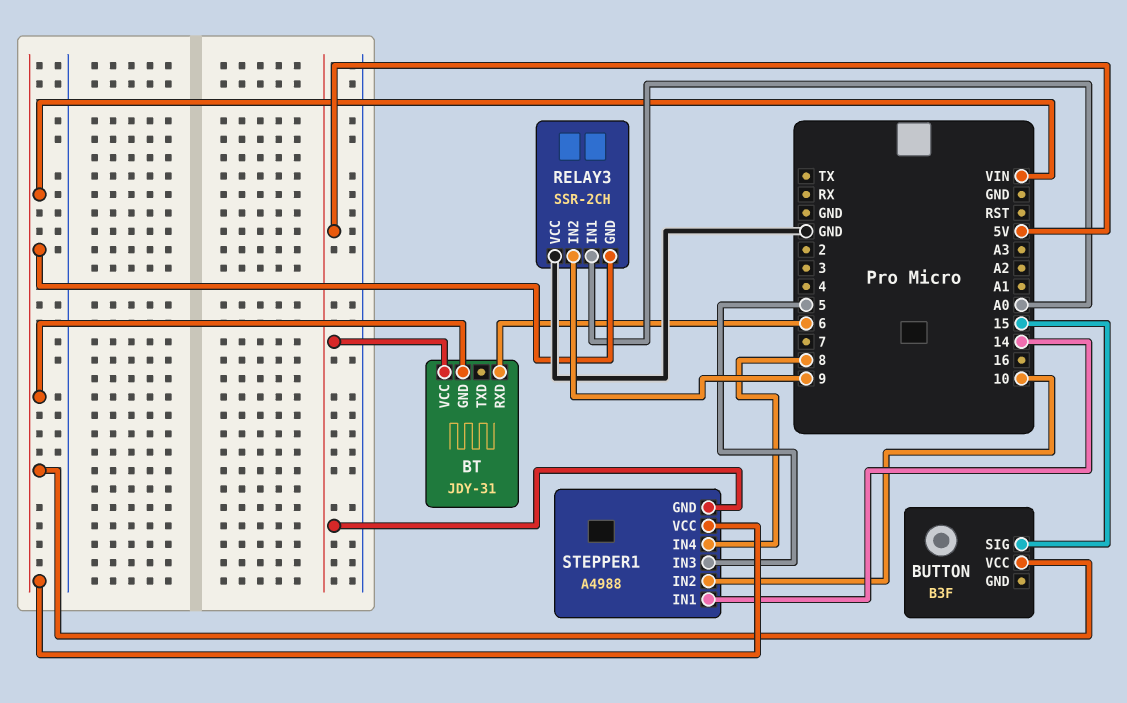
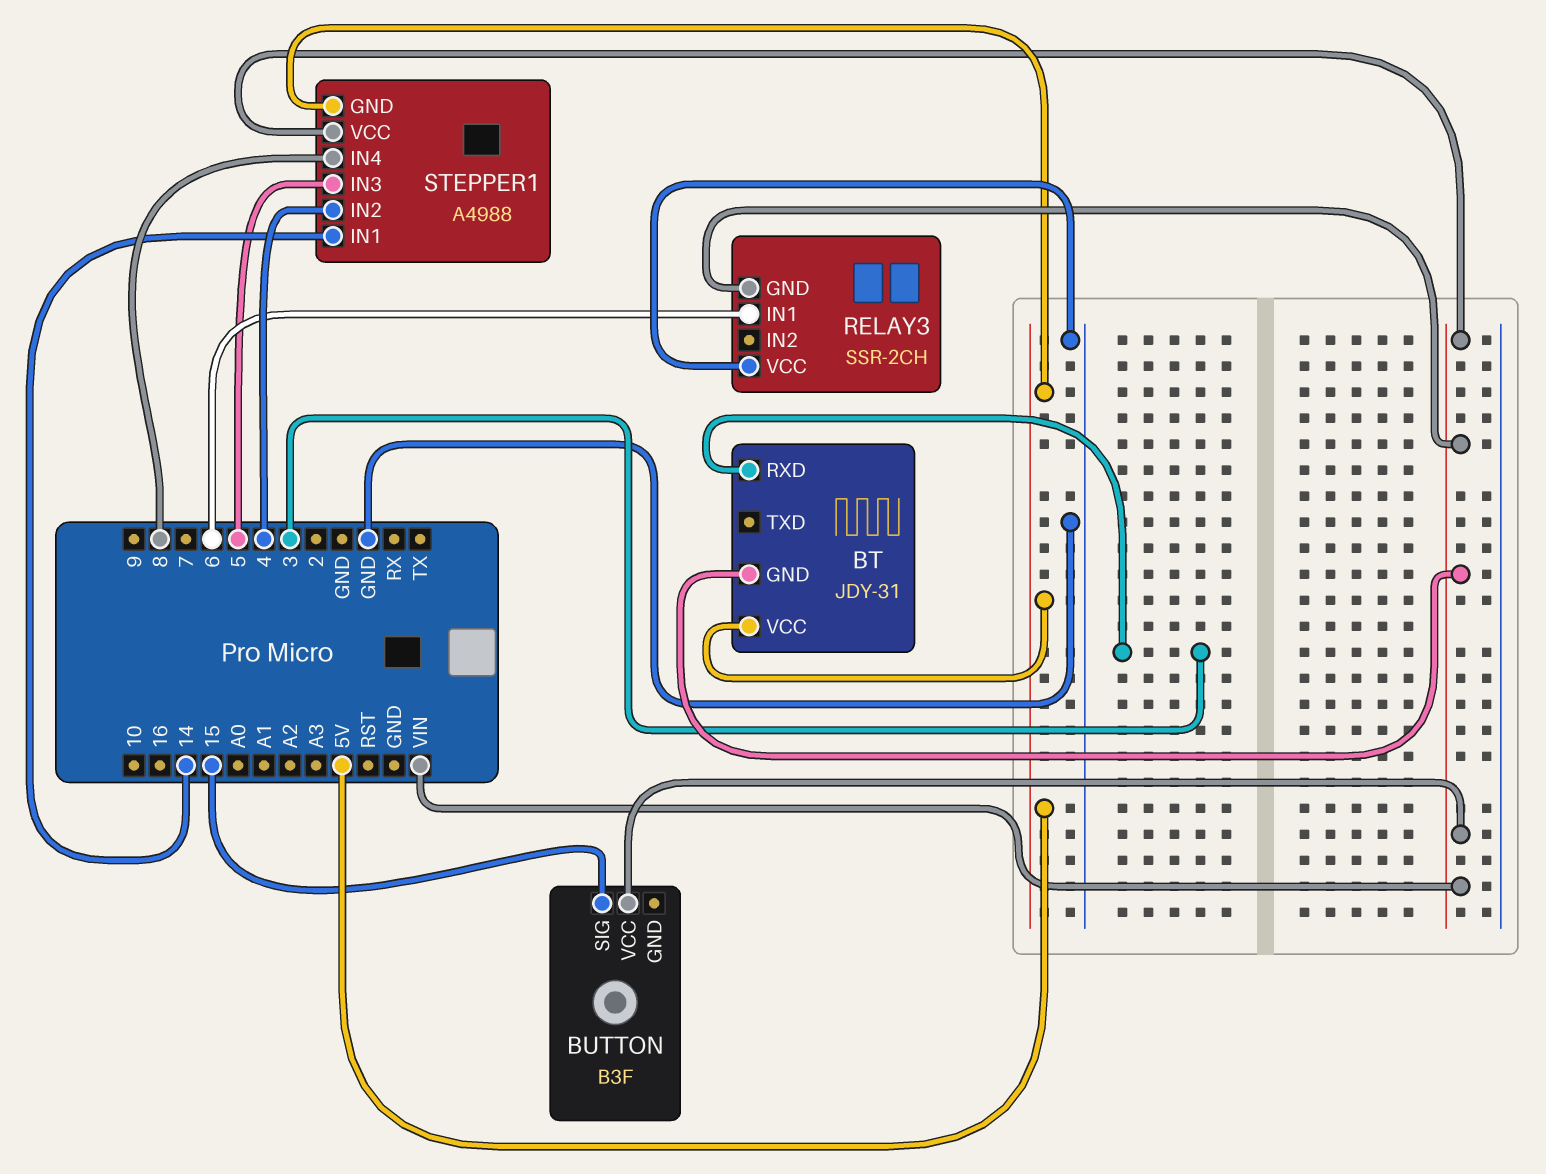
BT pin RXD: 6 -> 3
RELAY3 pin IN1: A0 -> 6
RELAY3 pin IN2: 9 -> none
STEPPER1 pin IN2: 10 -> 4

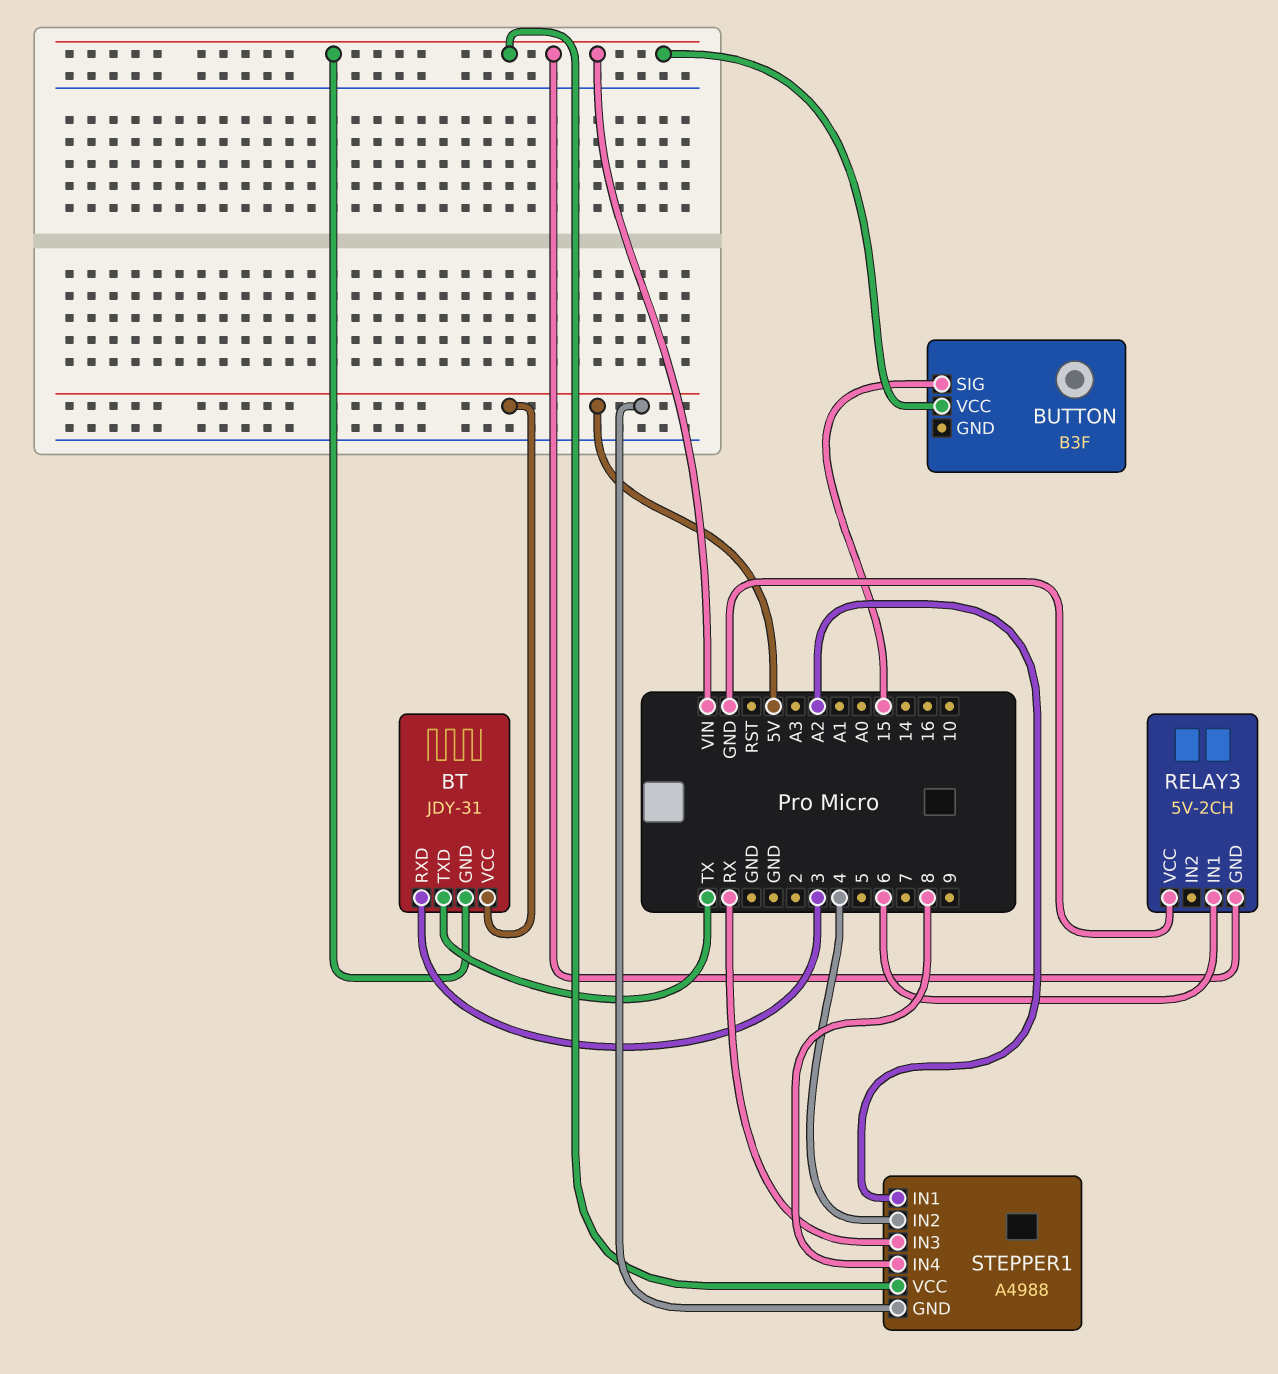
BT pin TXD: none -> TX
RELAY3: SSR-2CH -> 5V-2CH
STEPPER1 pin IN1: 14 -> A2
STEPPER1 pin IN3: 5 -> RX

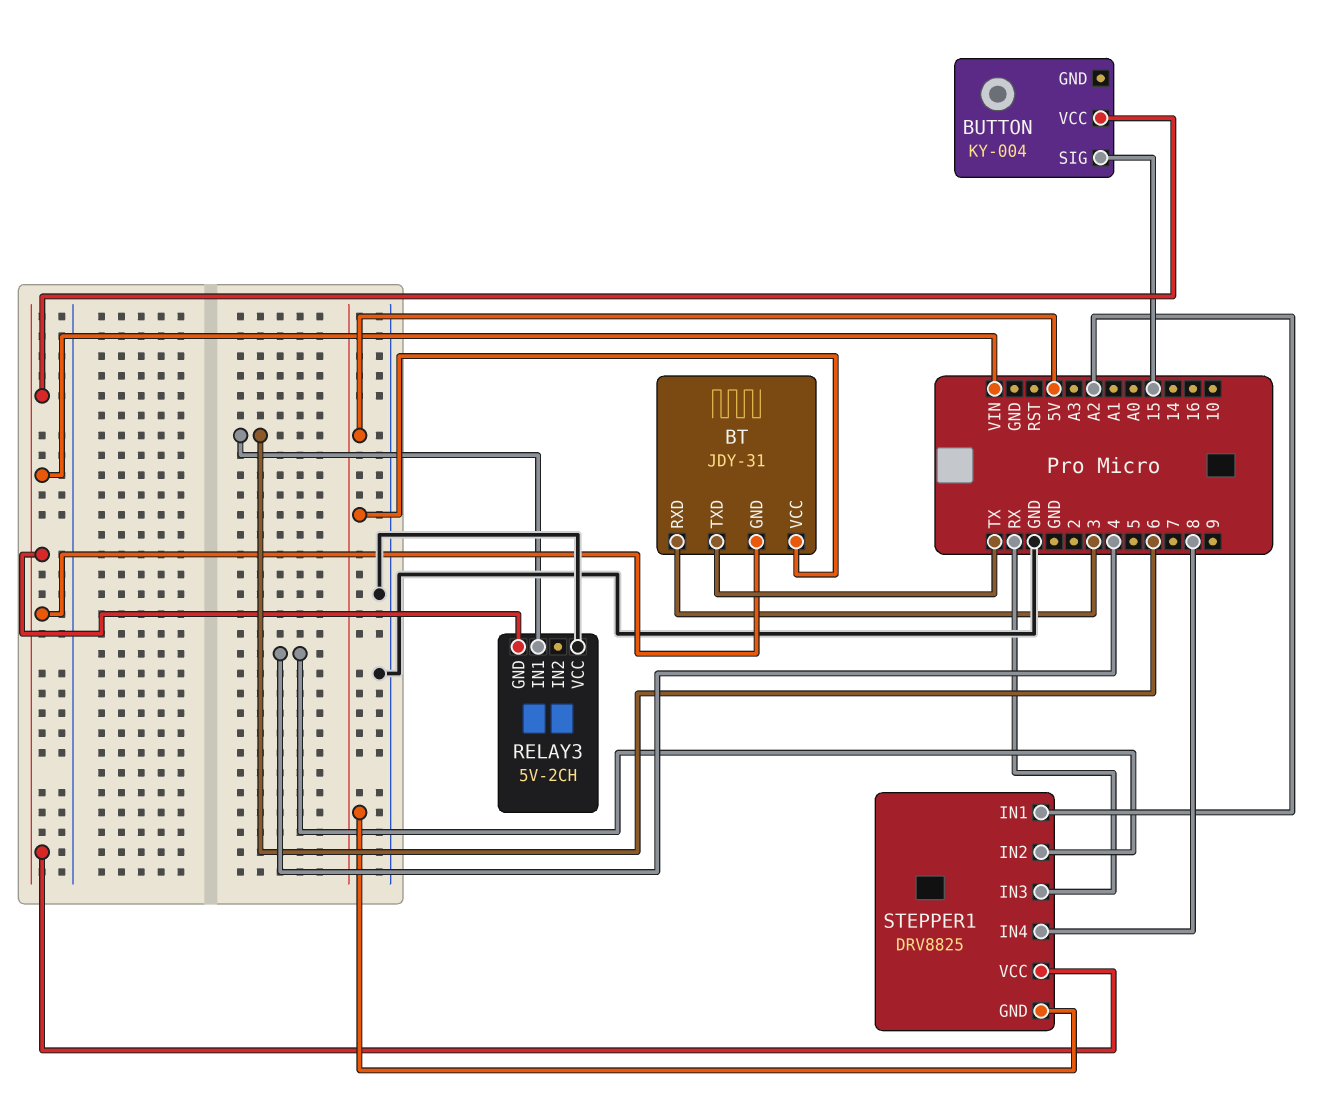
BUTTON: B3F -> KY-004
STEPPER1: A4988 -> DRV8825

